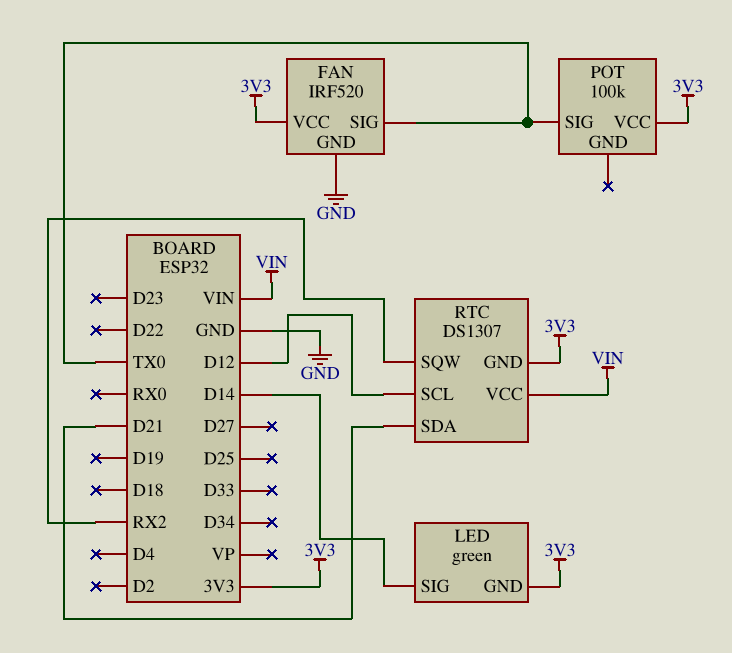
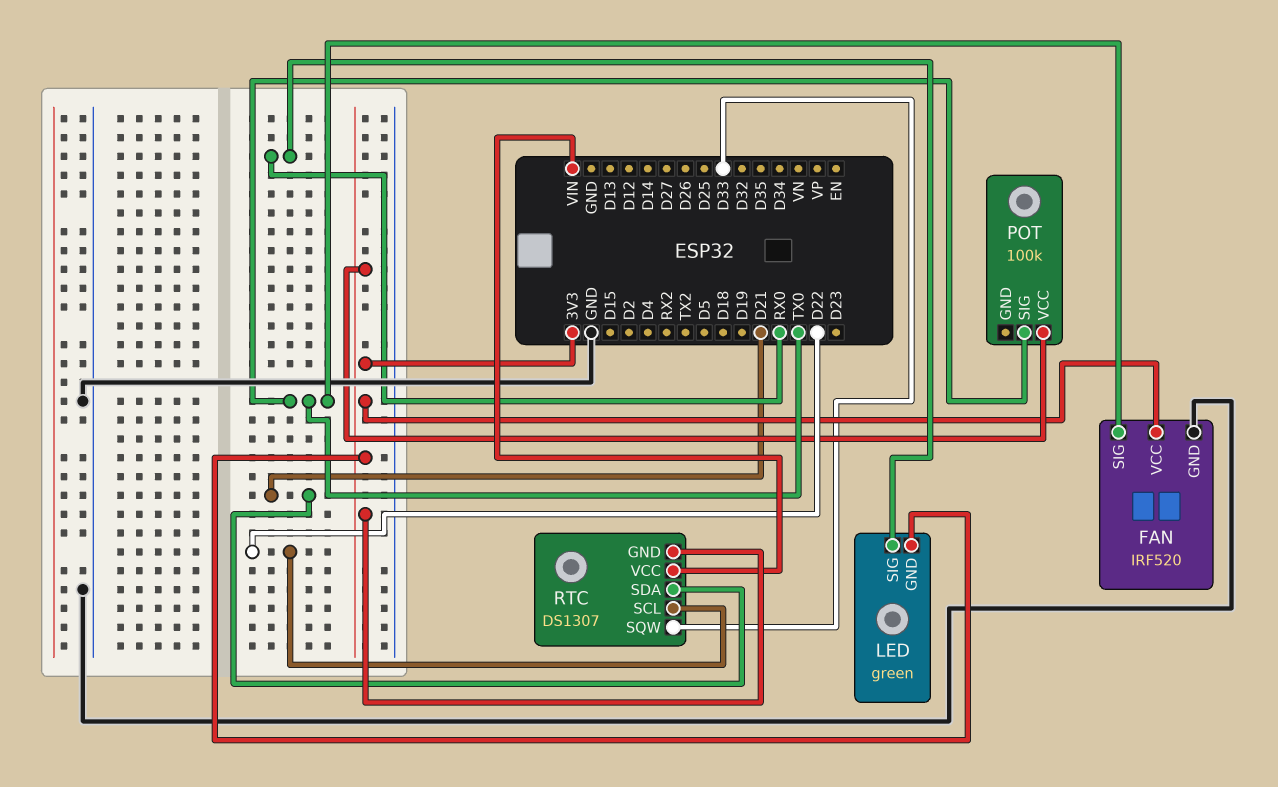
LED pin SIG: D14 -> RX0
RTC pin SCL: D12 -> D22
RTC pin SQW: RX2 -> D33

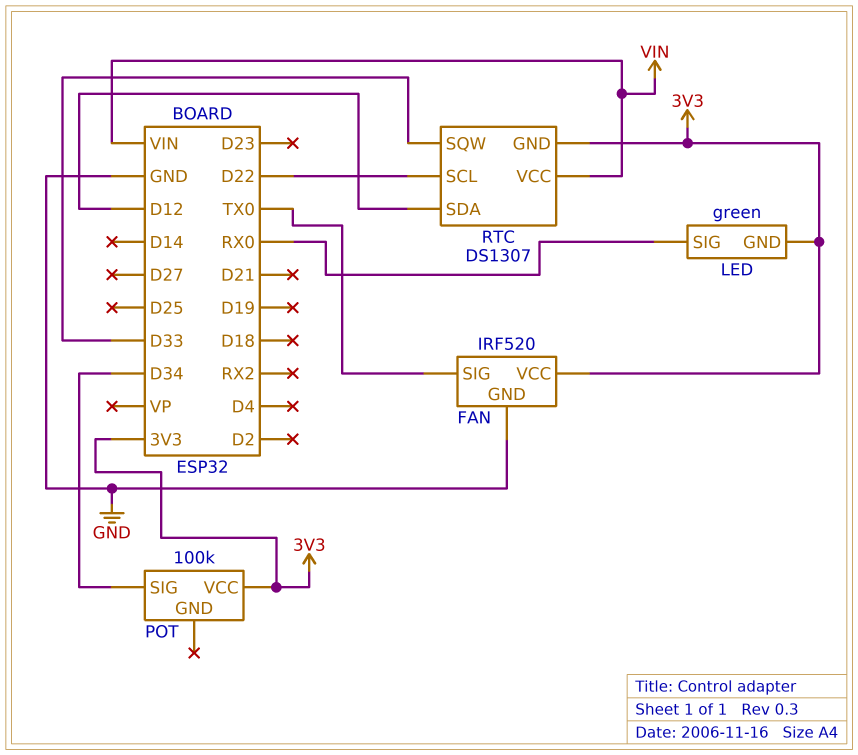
POT pin SIG: TX0 -> D34
RTC pin SDA: D21 -> D12

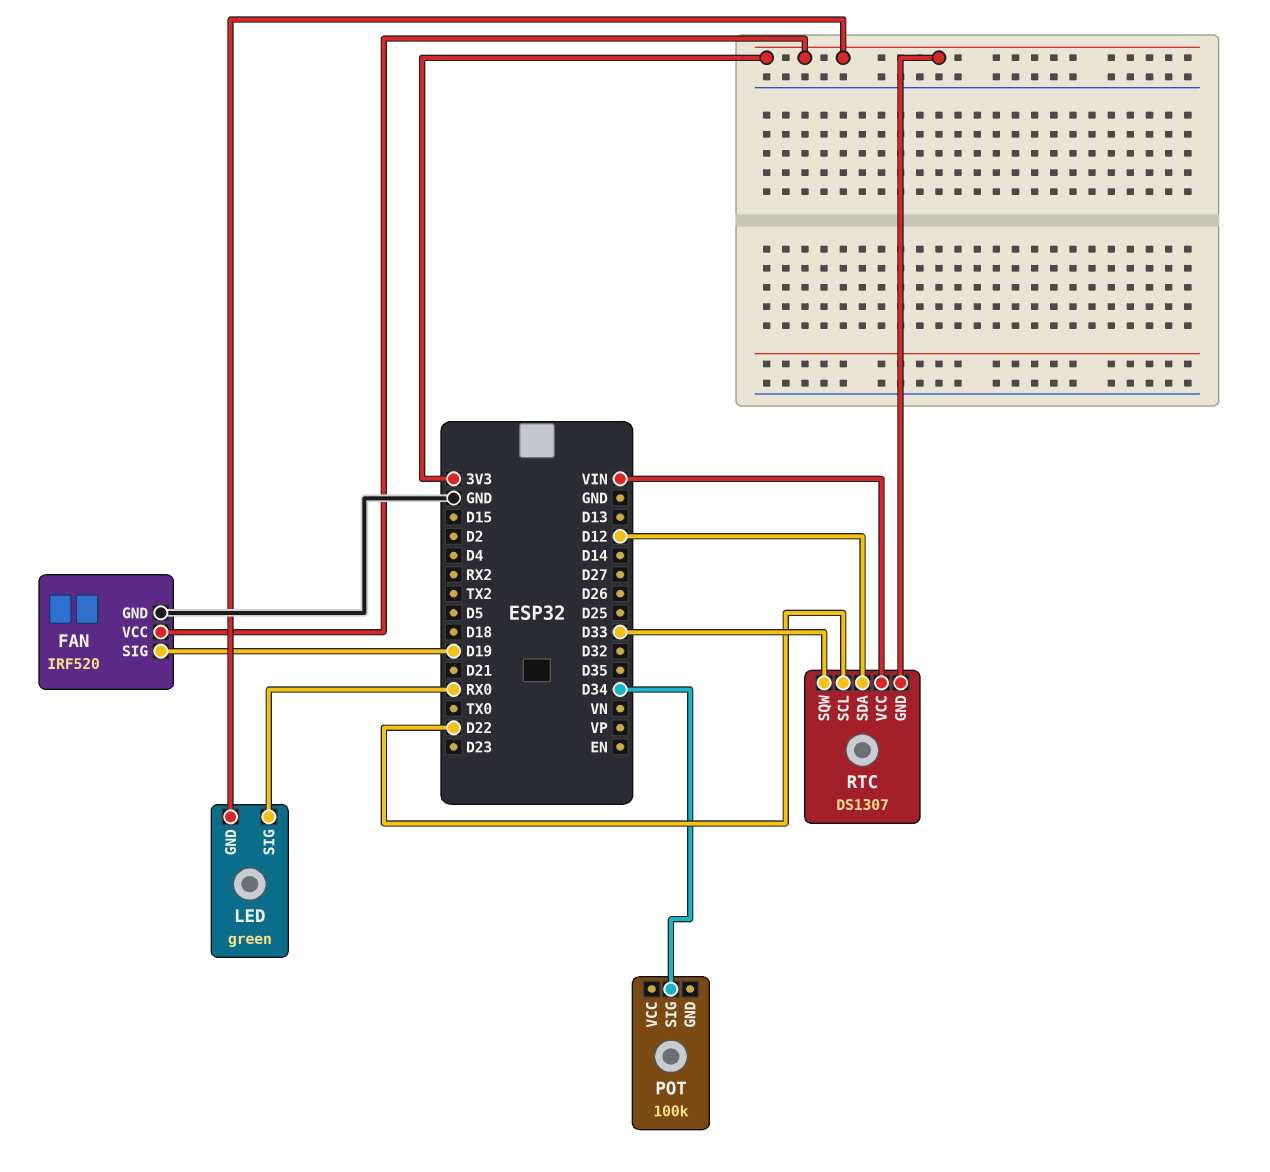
FAN pin SIG: TX0 -> D19
POT pin VCC: 3V3 -> none

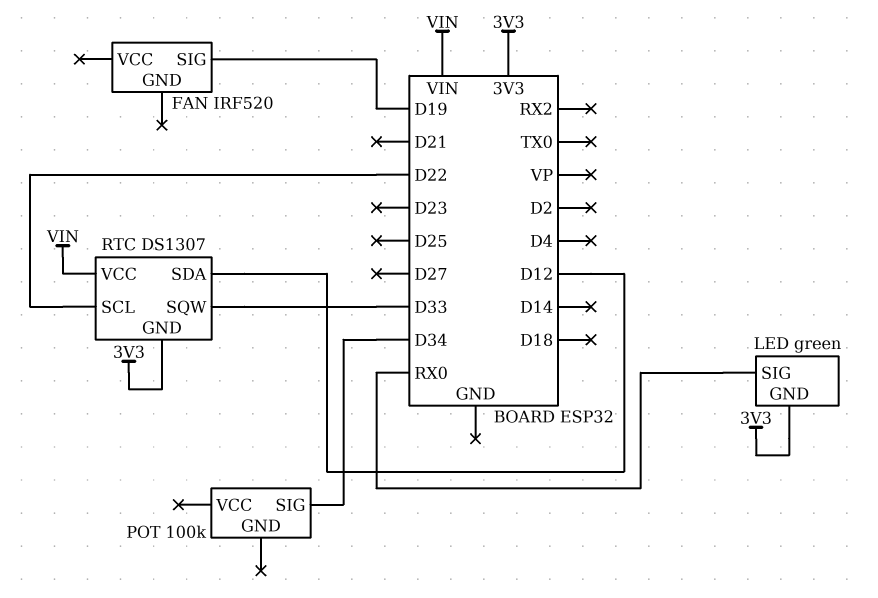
FAN pin GND: GND -> none
FAN pin VCC: 3V3 -> none

